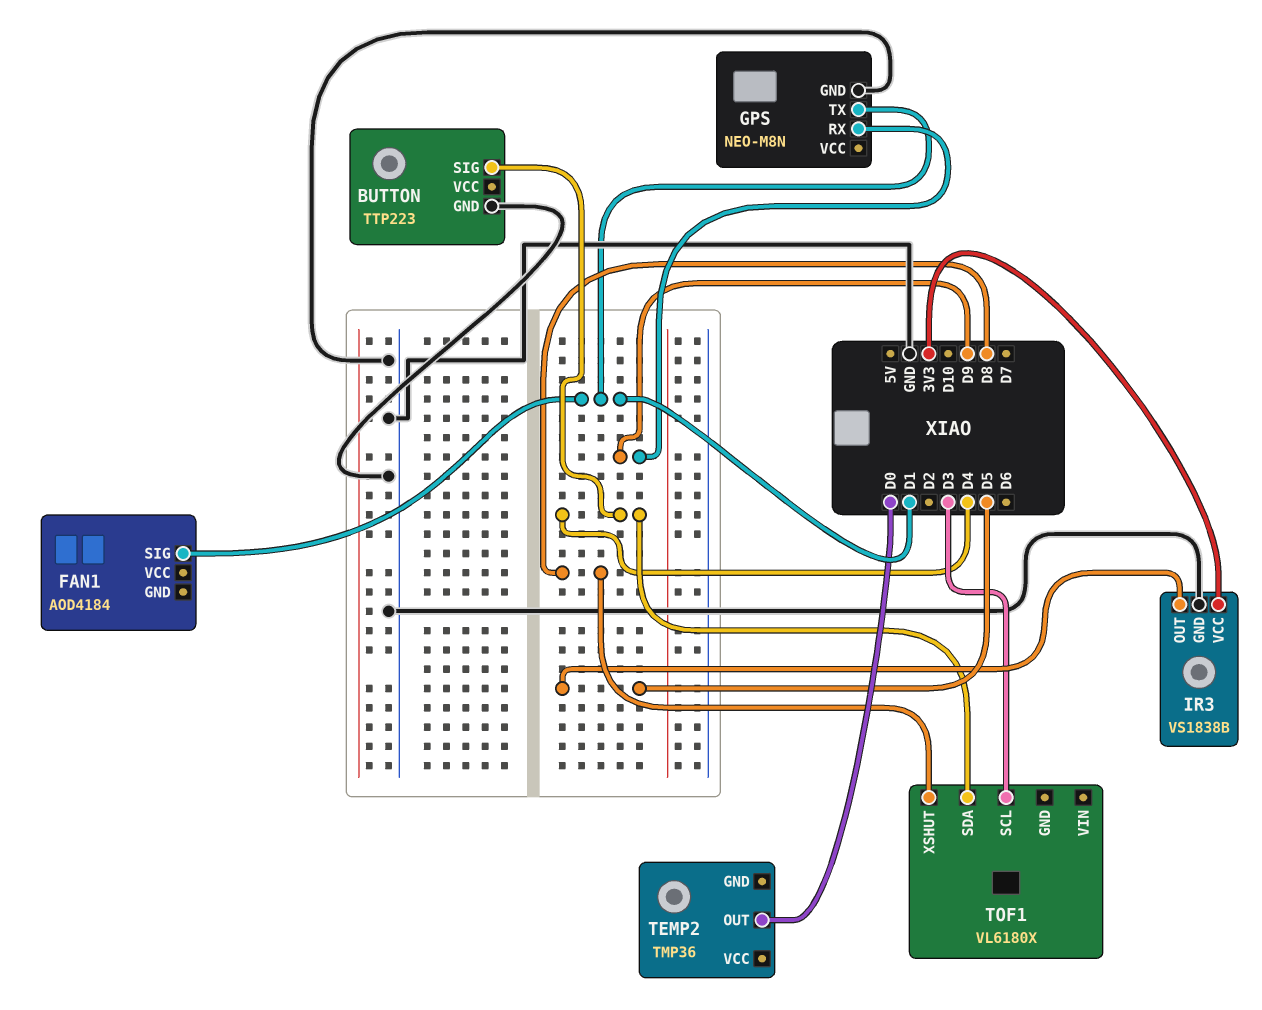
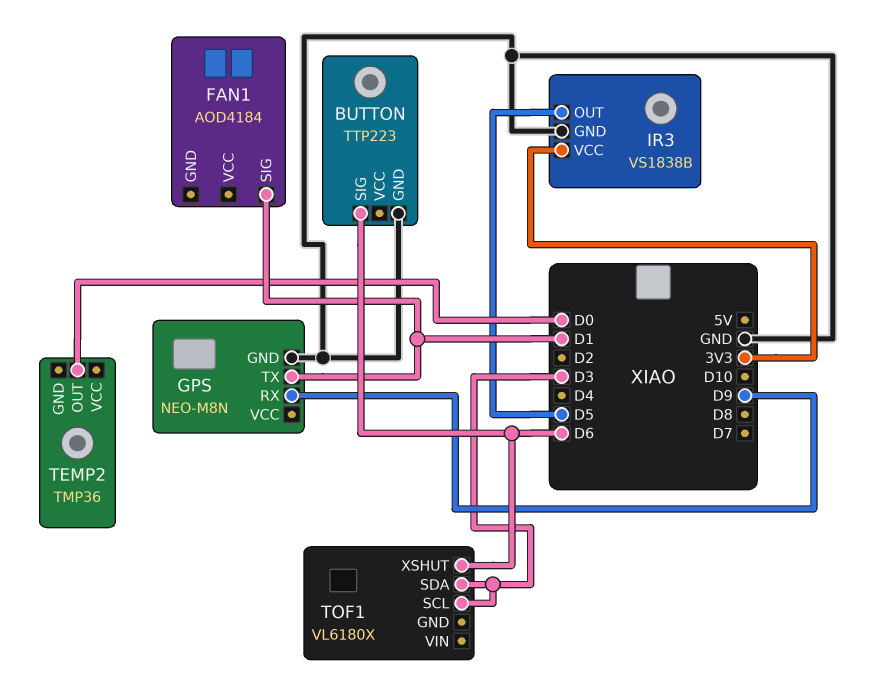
BUTTON pin SIG: D4 -> D6
TOF1 pin SDA: D4 -> D3
TOF1 pin XSHUT: D8 -> D6

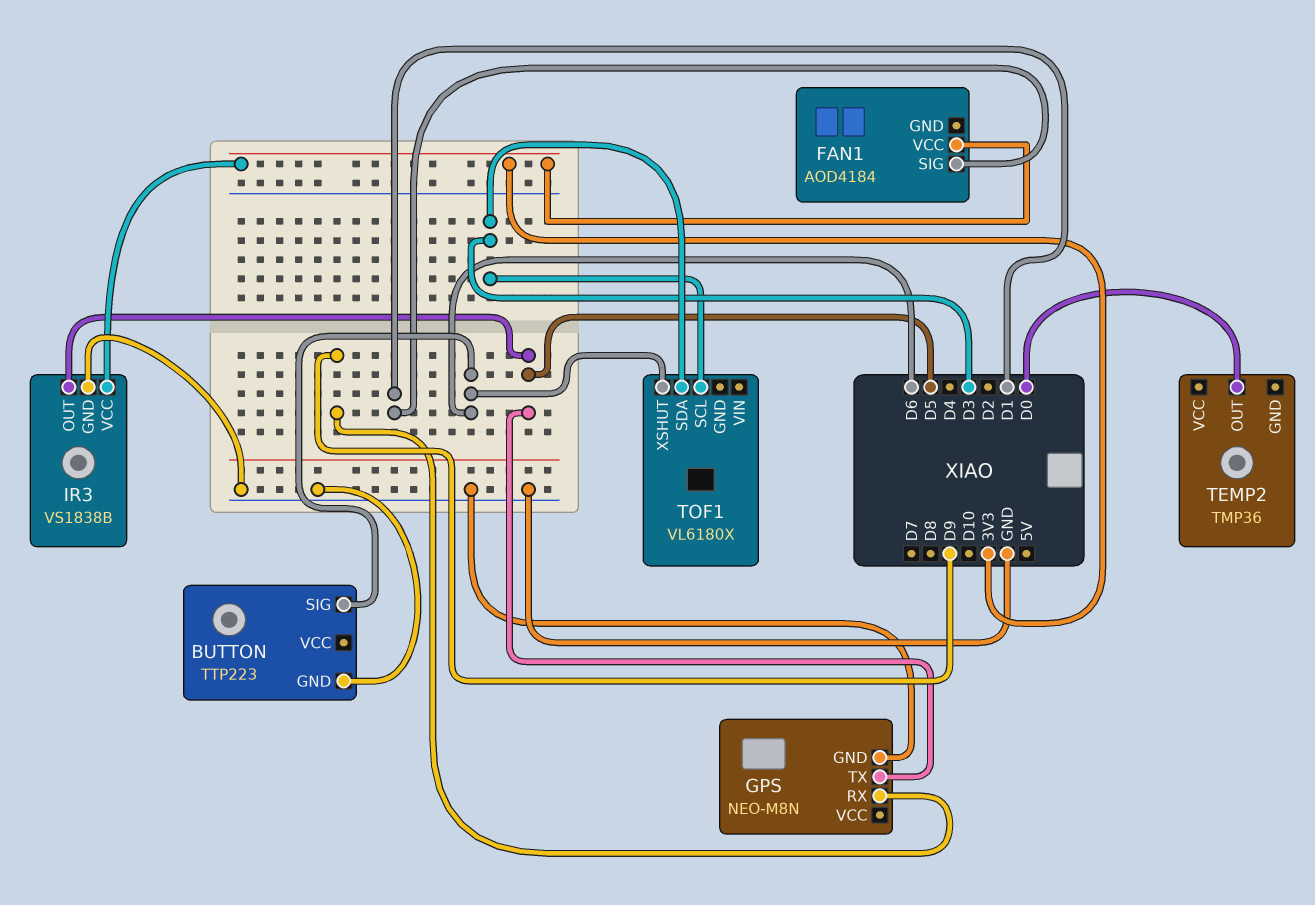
FAN1 pin VCC: none -> 3V3
GPS pin TX: D1 -> D5

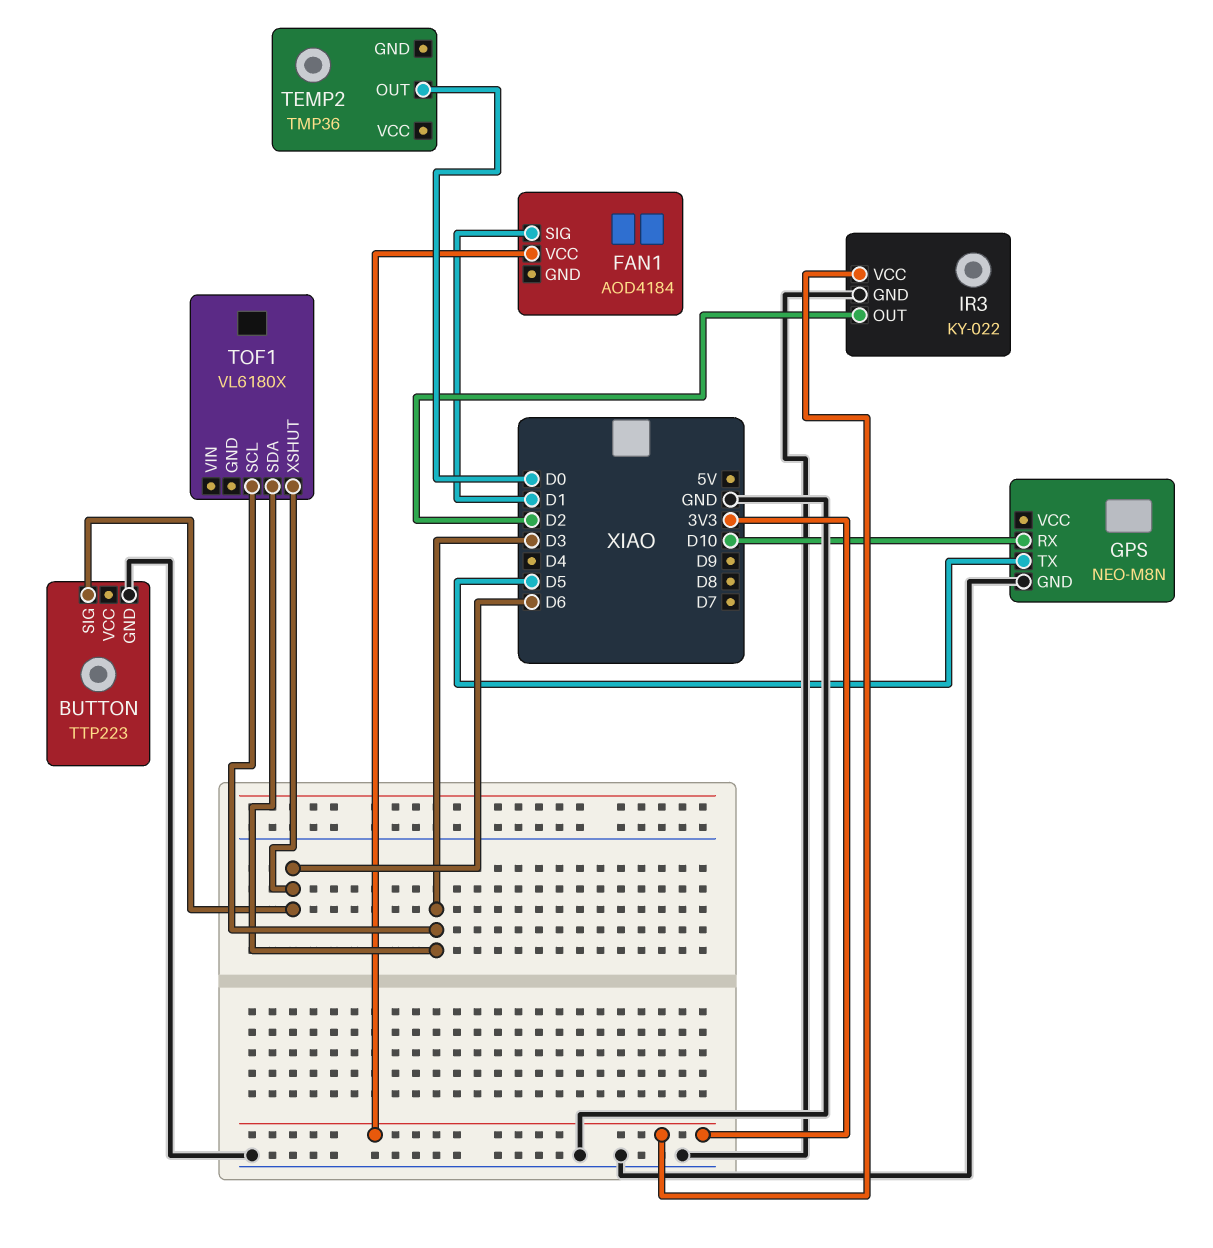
GPS pin RX: D9 -> D10
IR3: VS1838B -> KY-022
IR3 pin OUT: D5 -> D2

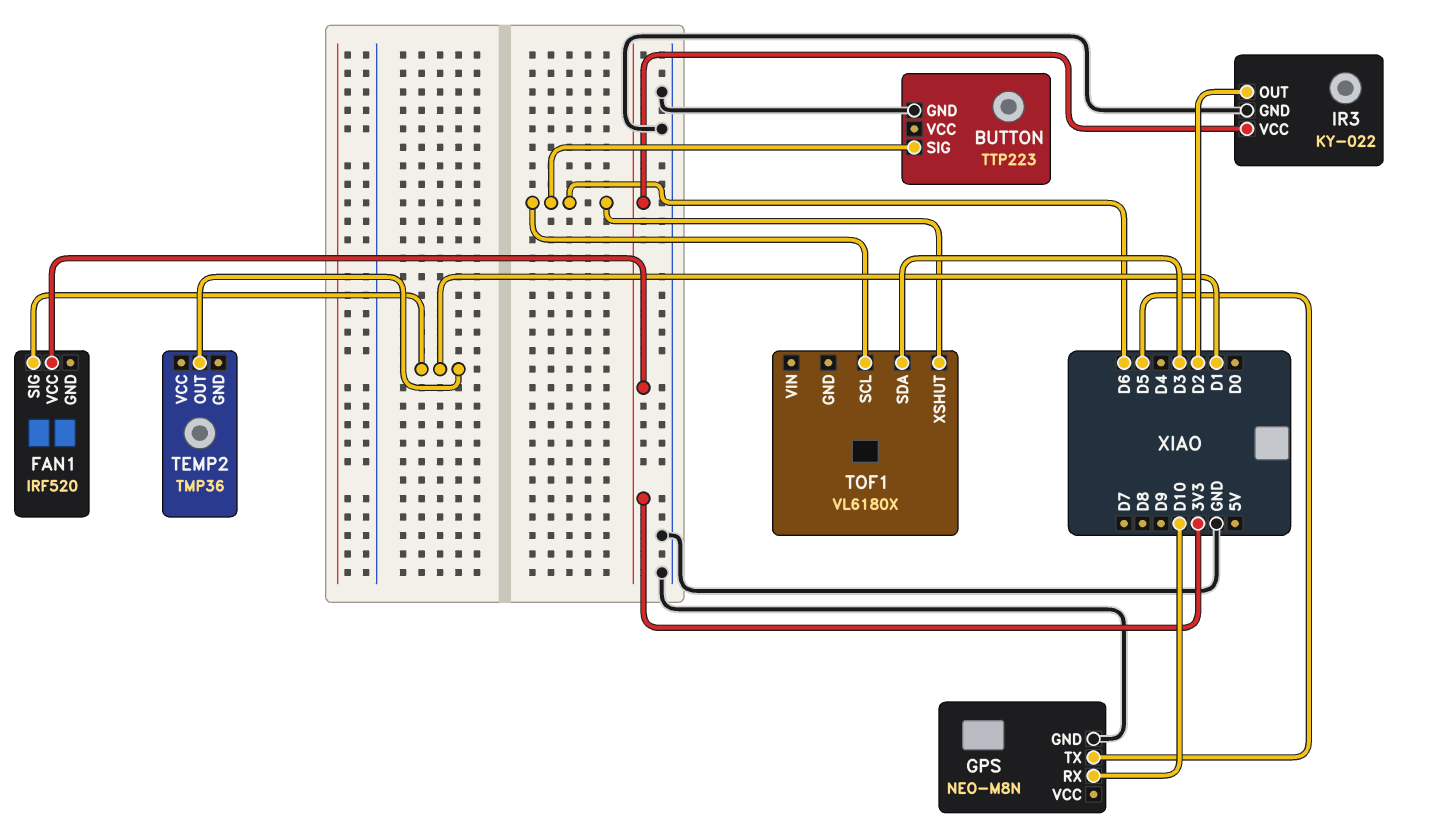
FAN1: AOD4184 -> IRF520
TEMP2 pin OUT: D0 -> D1
TOF1 pin SCL: D3 -> D6

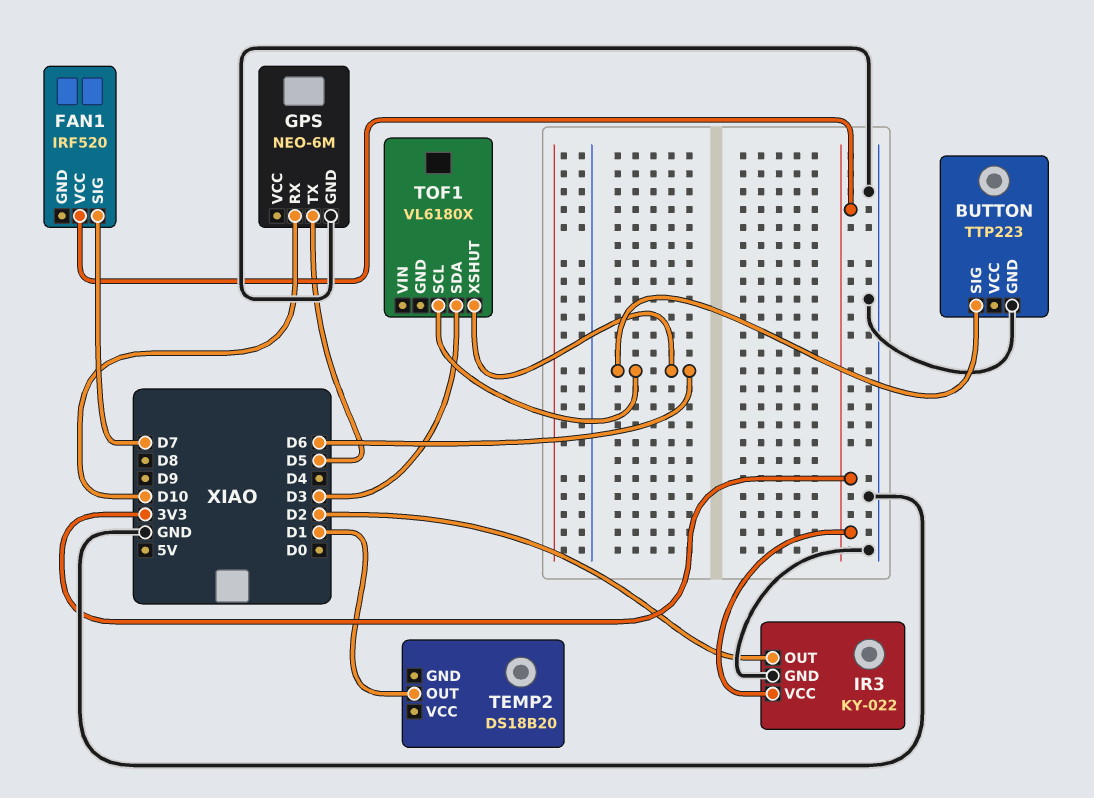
FAN1 pin SIG: D1 -> D7
GPS: NEO-M8N -> NEO-6M
TEMP2: TMP36 -> DS18B20

